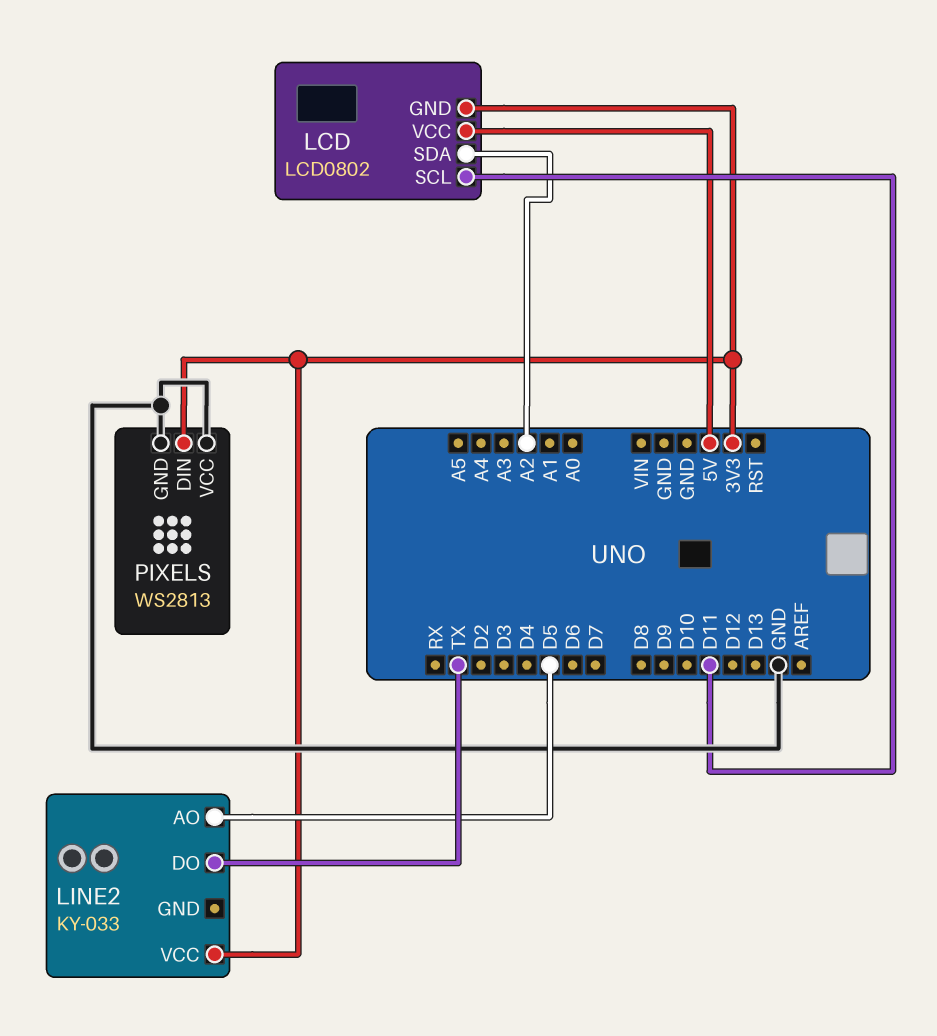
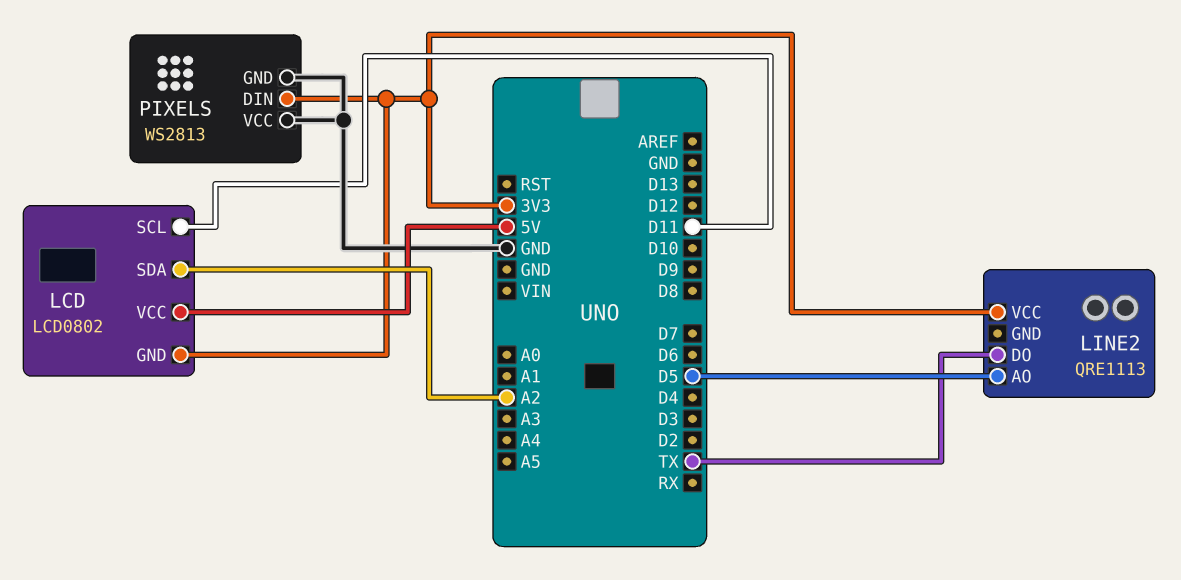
LINE2: KY-033 -> QRE1113

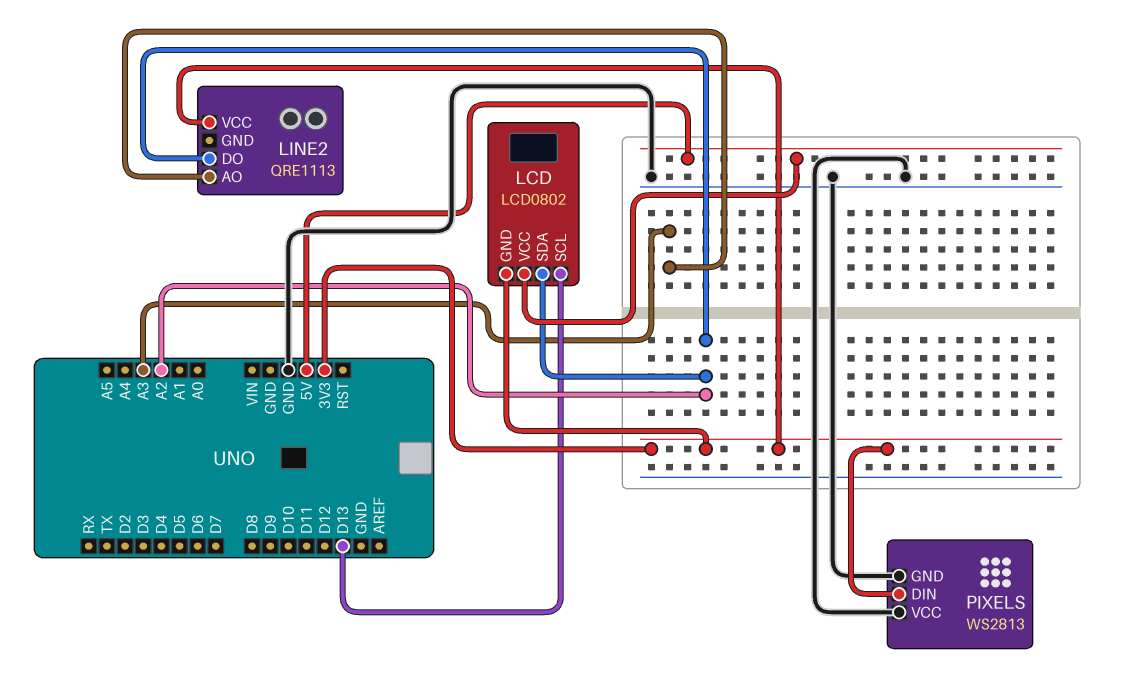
LCD pin SCL: D11 -> D13
LINE2 pin AO: D5 -> A3
LINE2 pin DO: TX -> A2

